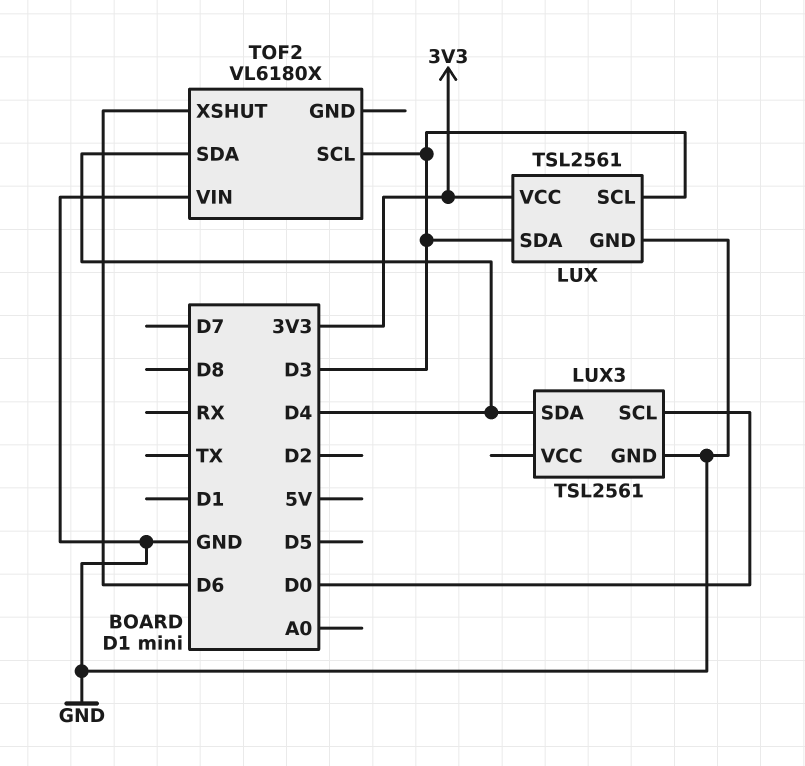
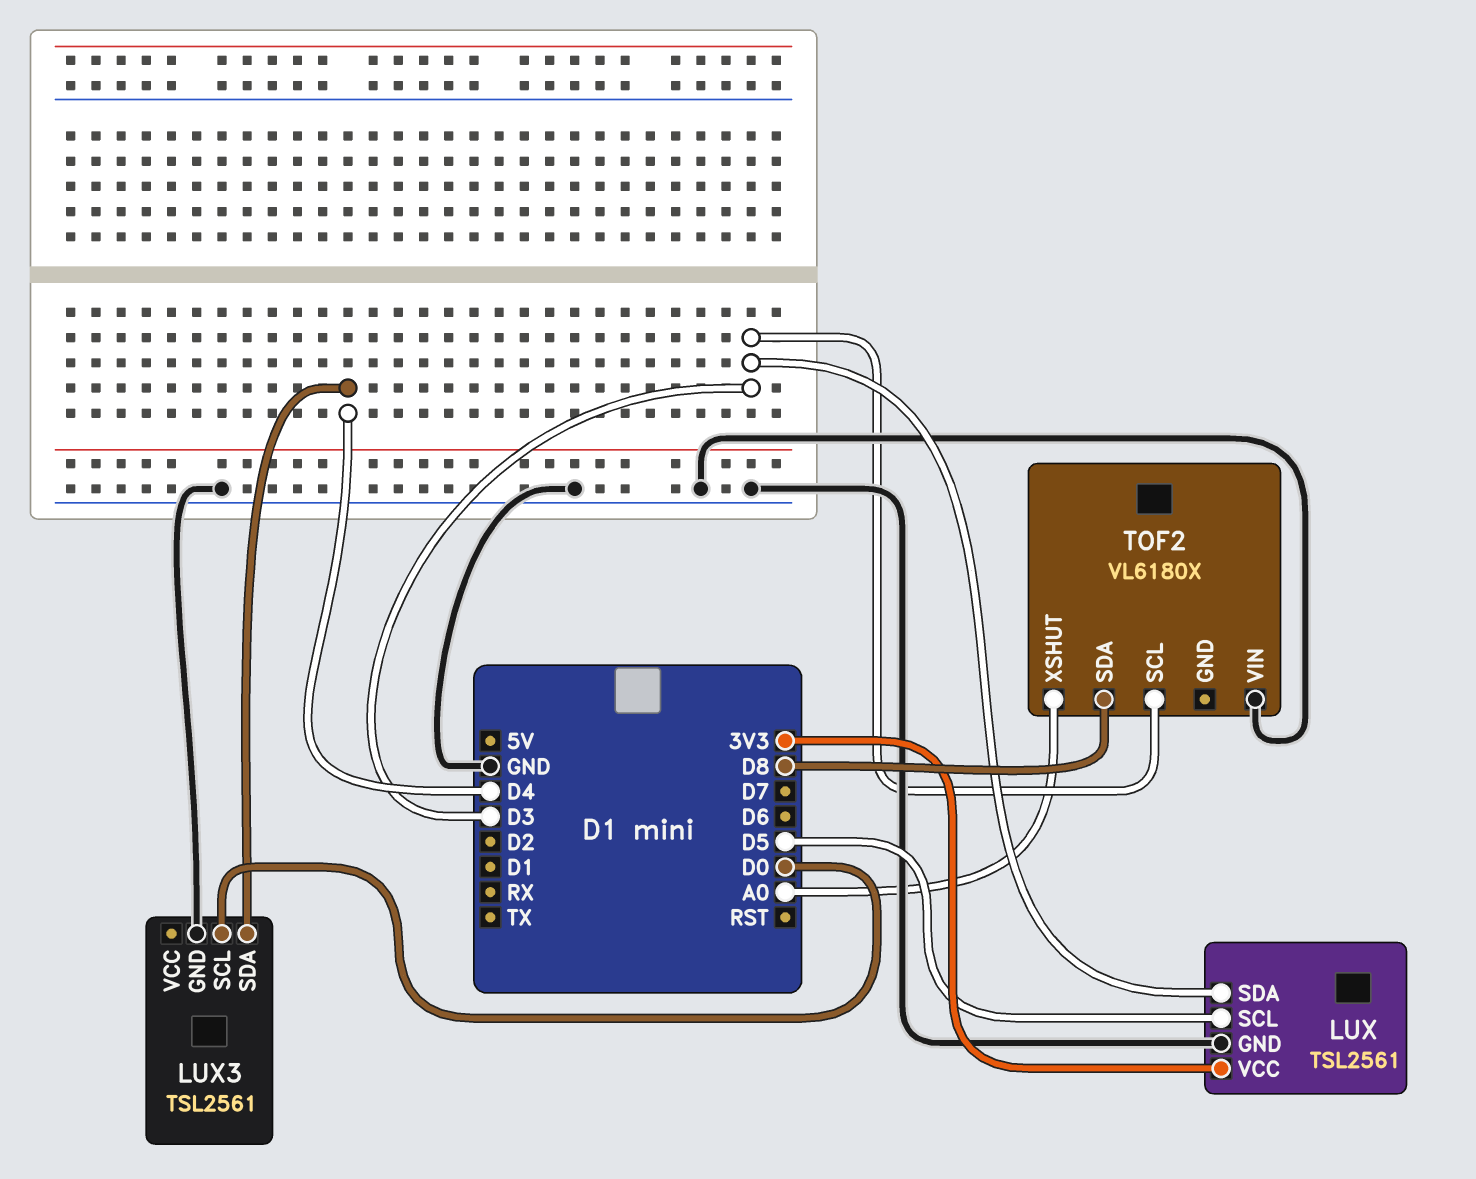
LUX pin SCL: D3 -> D5
TOF2 pin SDA: D4 -> D8
TOF2 pin XSHUT: D6 -> A0

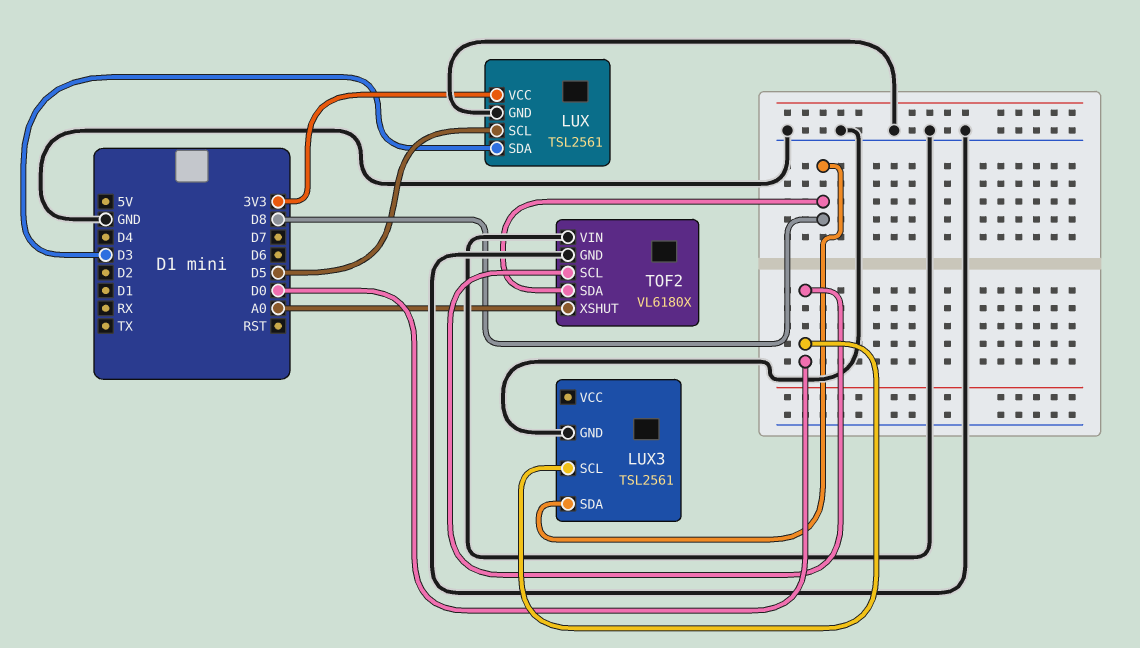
LUX3 pin SDA: D4 -> D8
TOF2 pin GND: none -> GND
TOF2 pin SCL: D3 -> D0

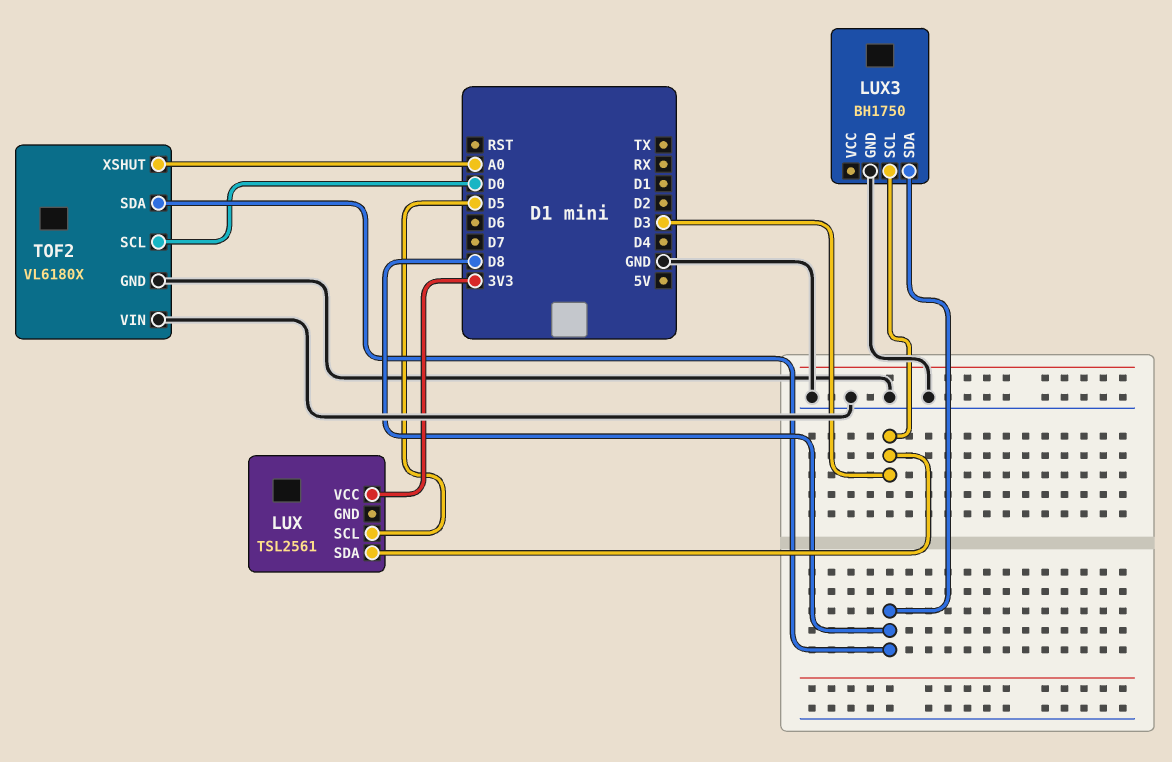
LUX pin GND: GND -> none
LUX3: TSL2561 -> BH1750
LUX3 pin SCL: D0 -> D3

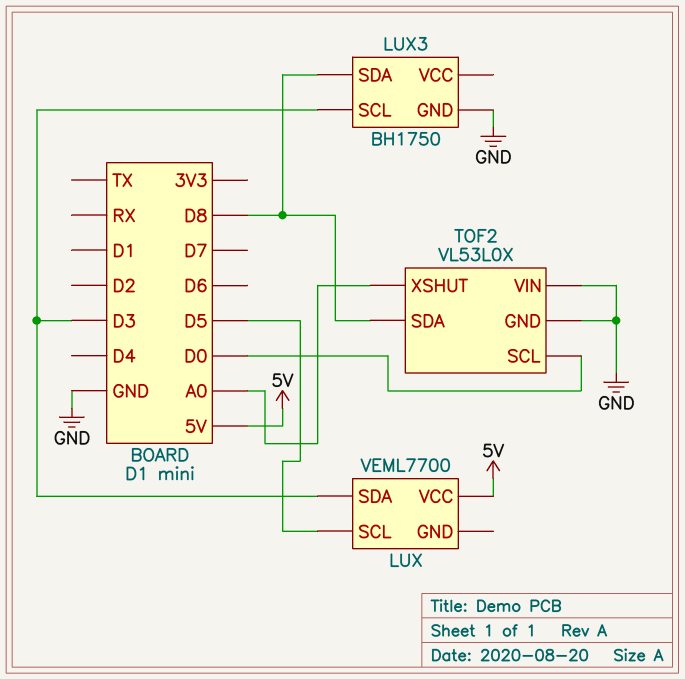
LUX: TSL2561 -> VEML7700
LUX pin VCC: 3V3 -> 5V
TOF2: VL6180X -> VL53L0X

